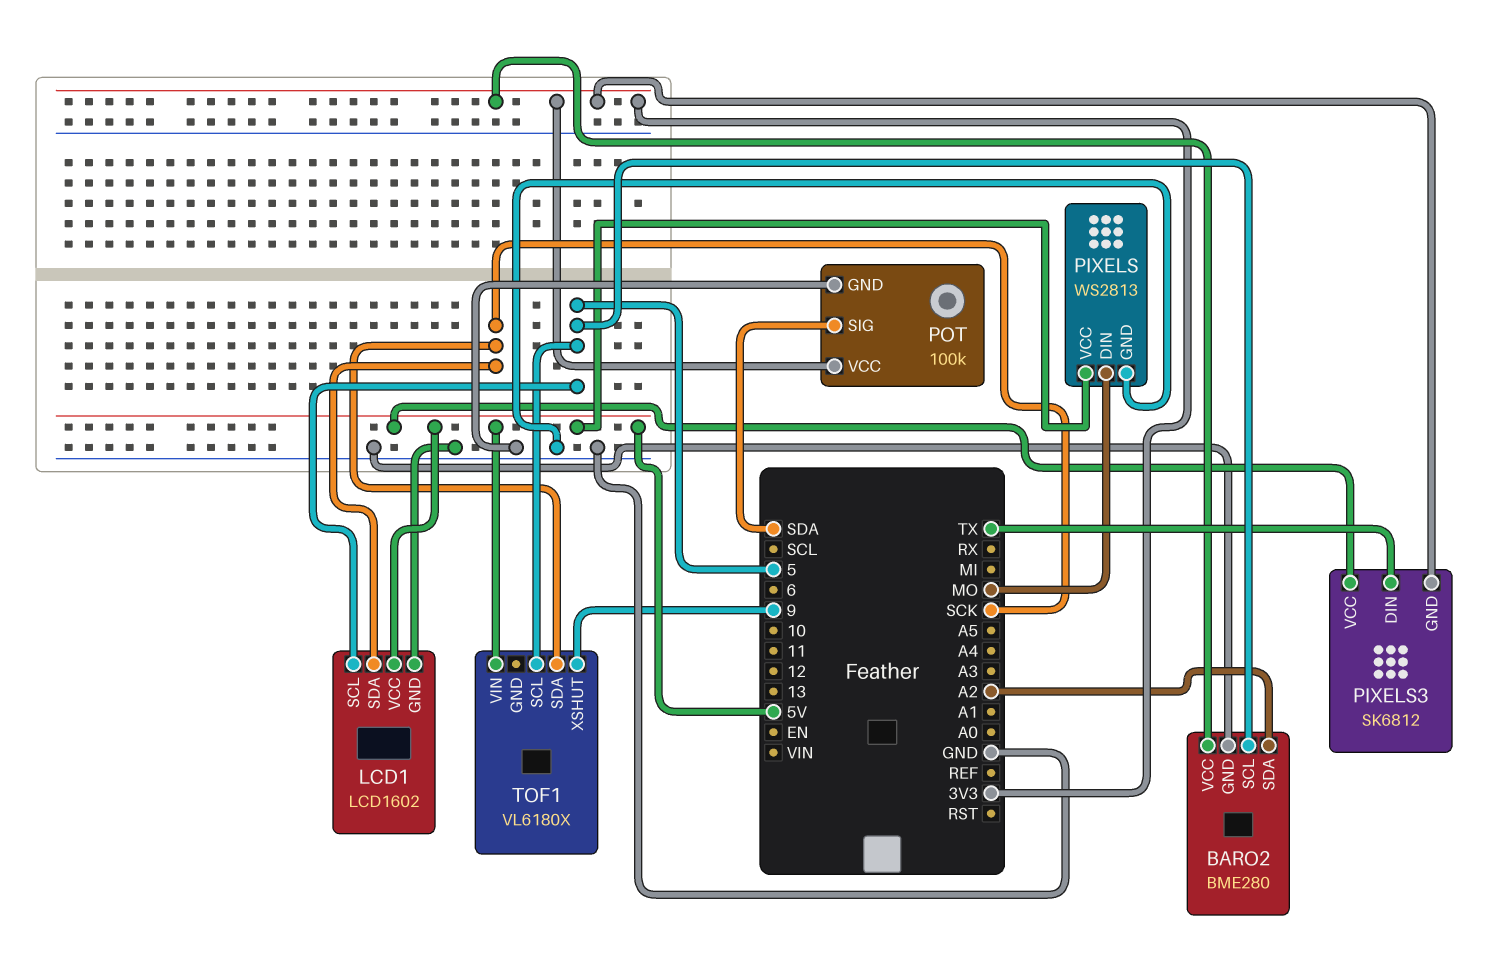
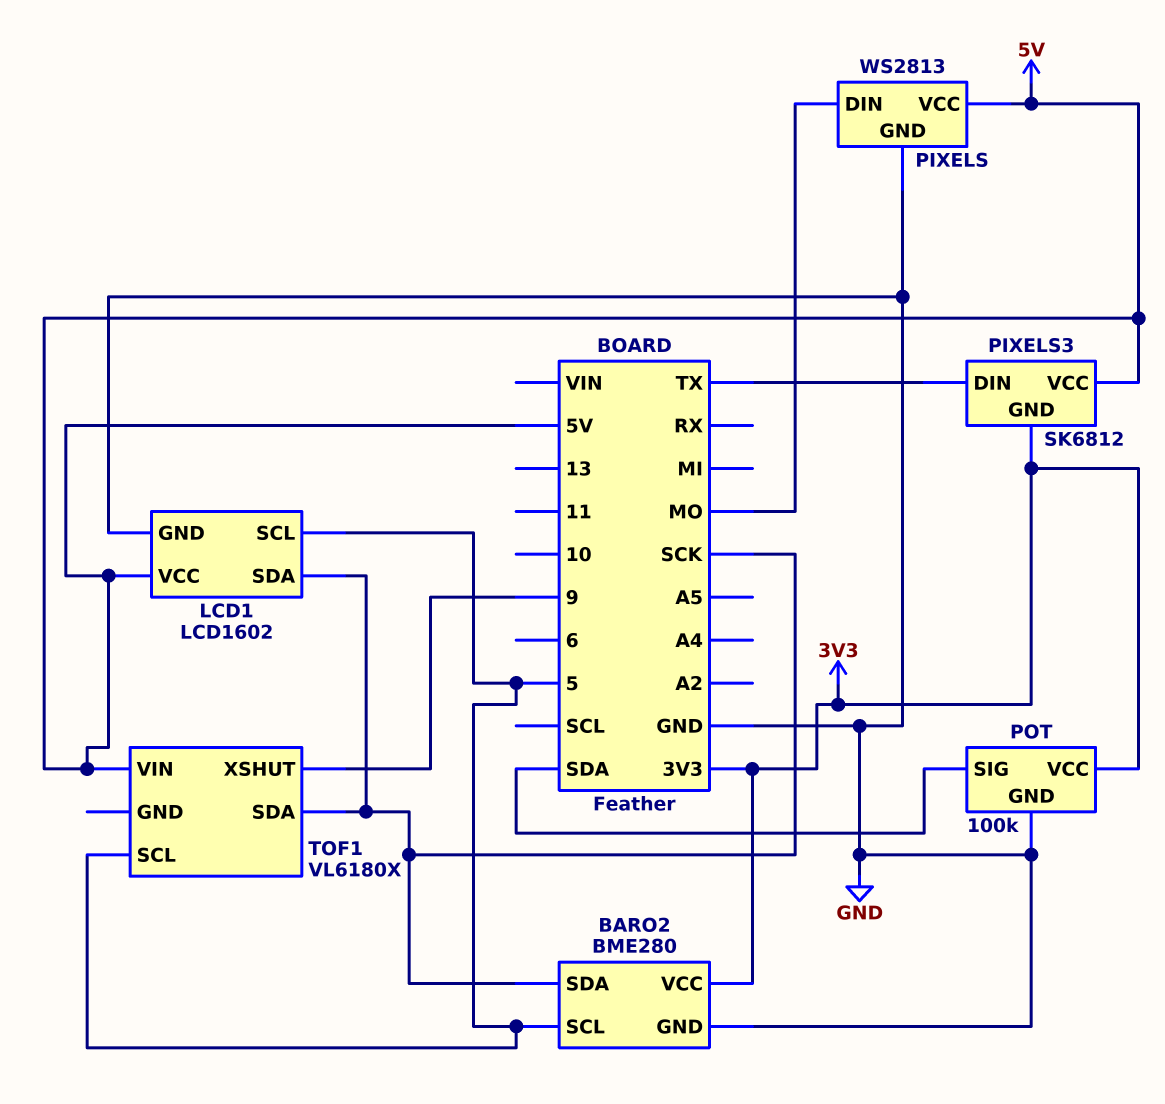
BARO2 pin SDA: A2 -> SCK

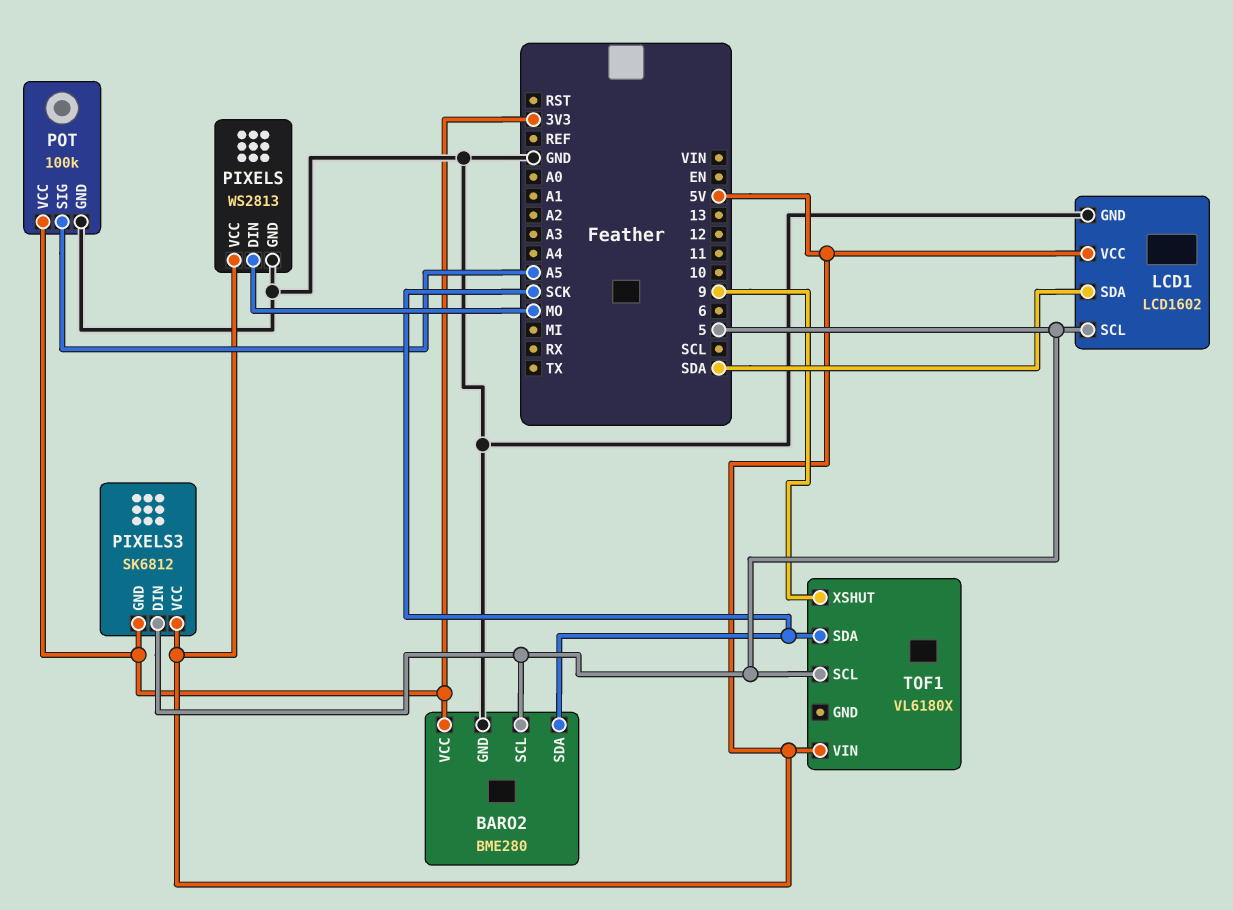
LCD1 pin SDA: SCK -> SDA
PIXELS3 pin DIN: TX -> 5
POT pin SIG: SDA -> A5

